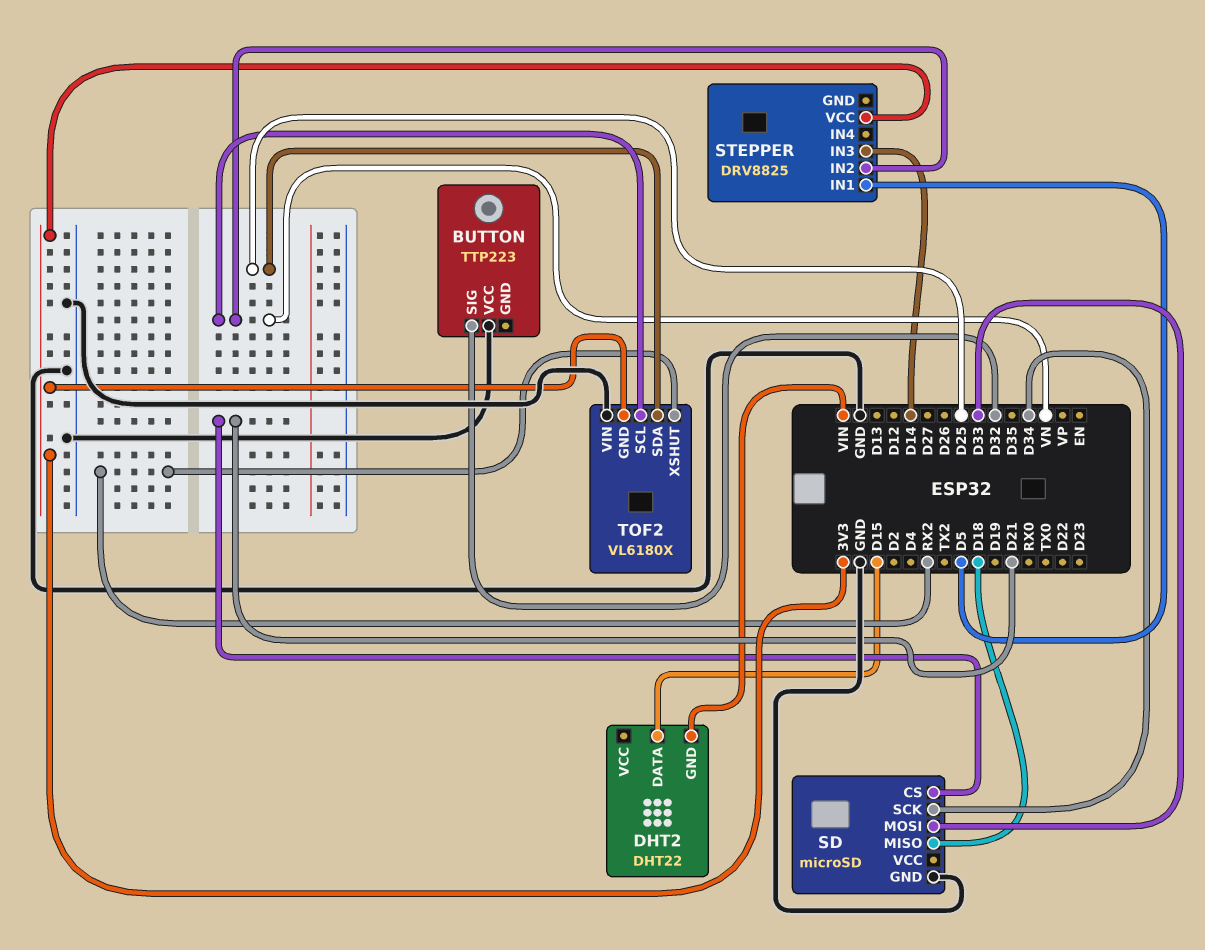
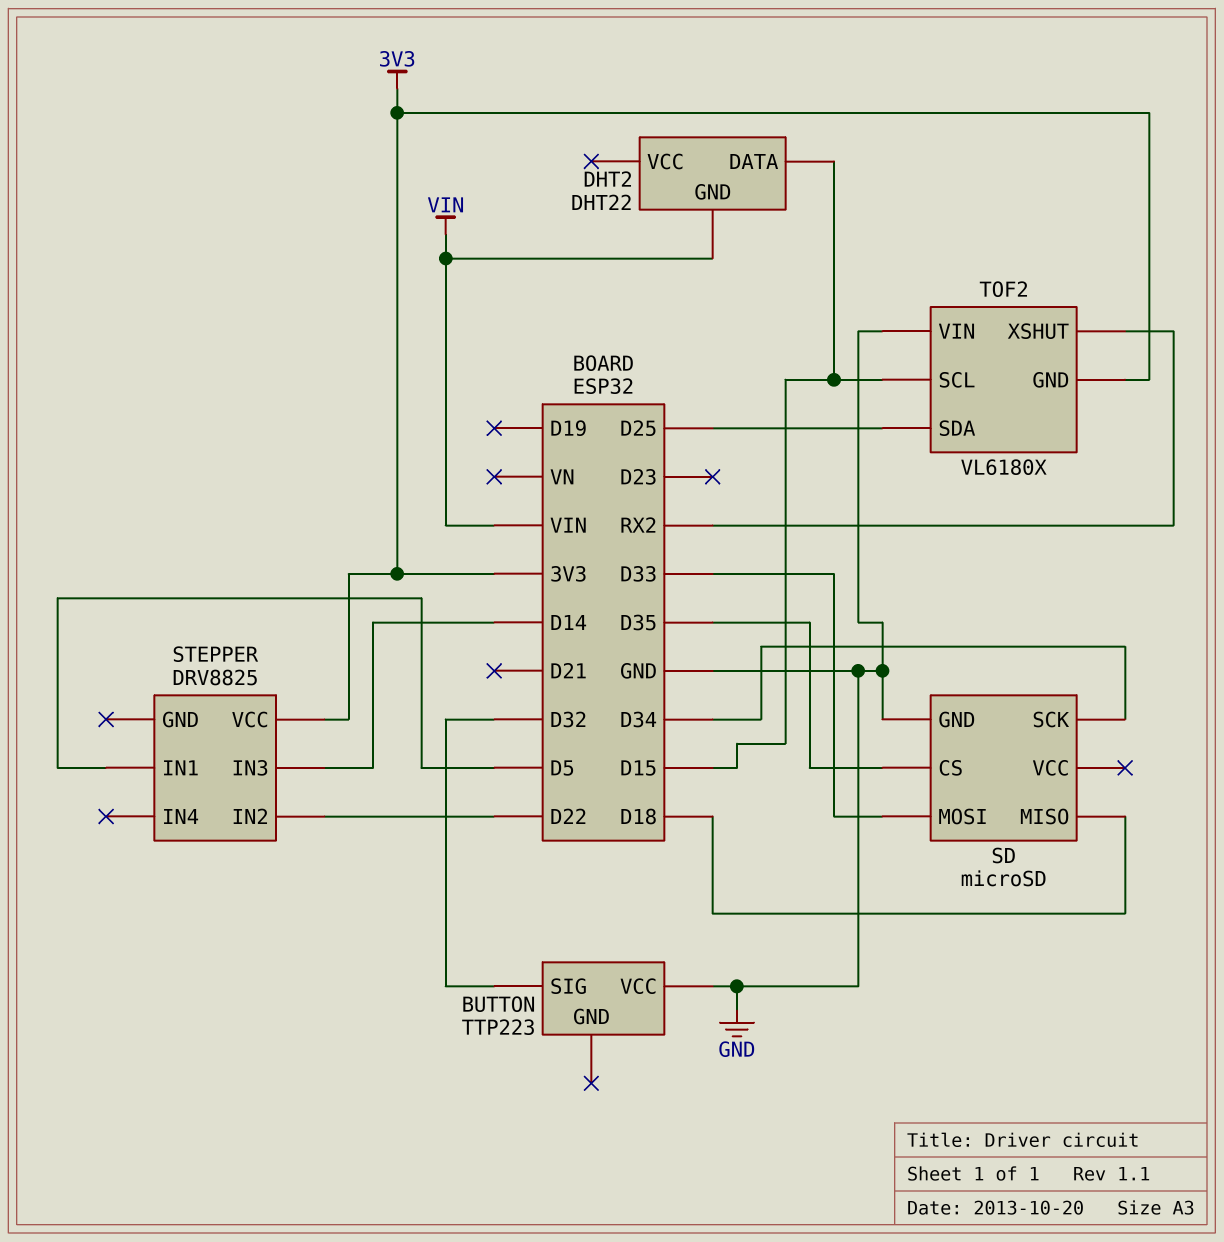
SD pin CS: D21 -> D35
STEPPER pin IN2: VN -> D22
TOF2 pin SCL: VN -> D15

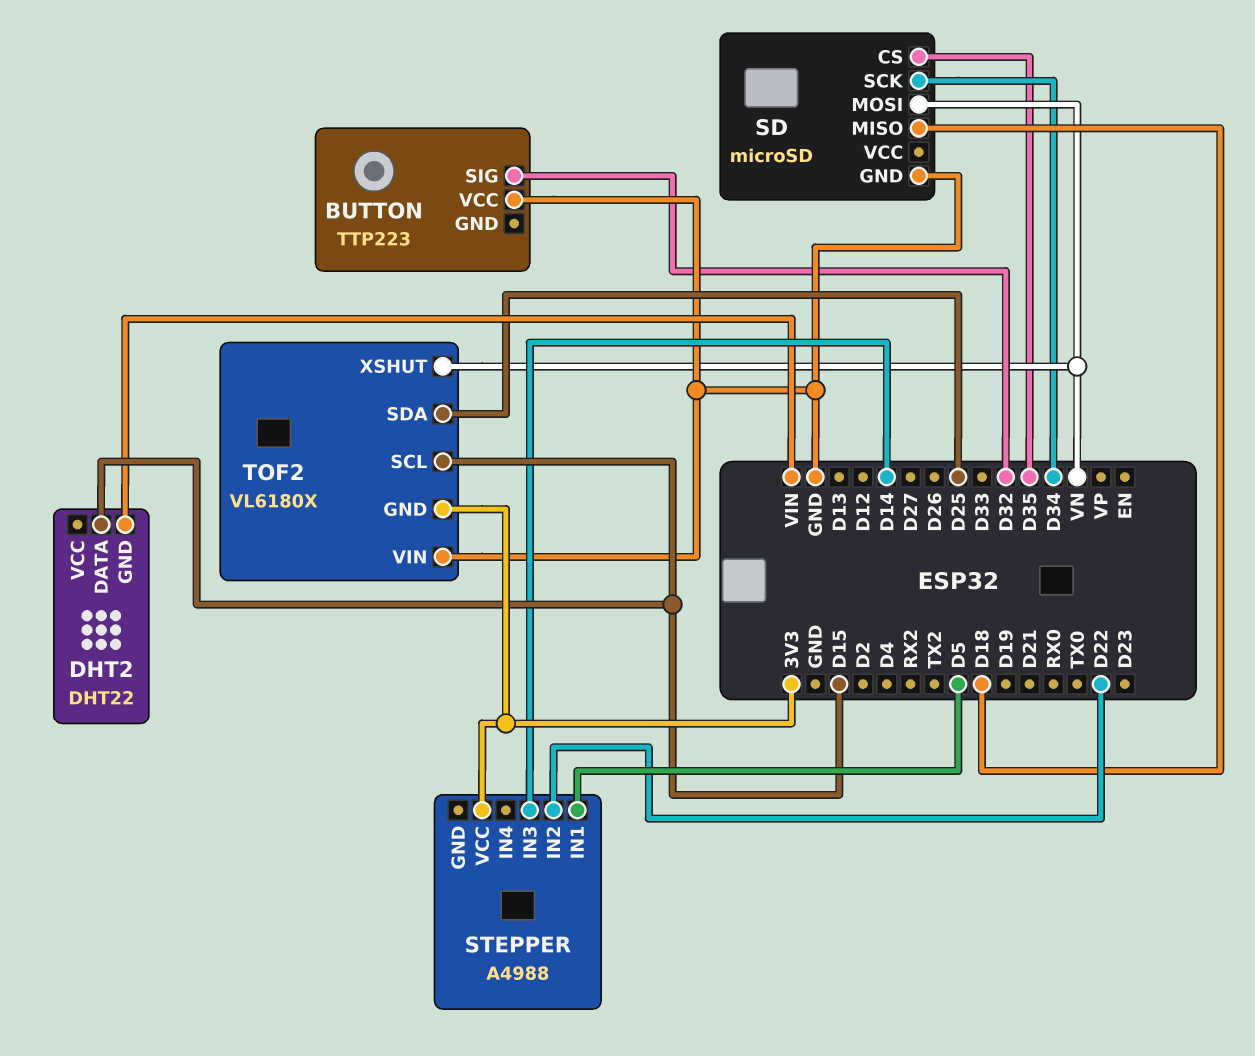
SD pin MOSI: D33 -> VN
STEPPER: DRV8825 -> A4988
TOF2 pin XSHUT: RX2 -> VN

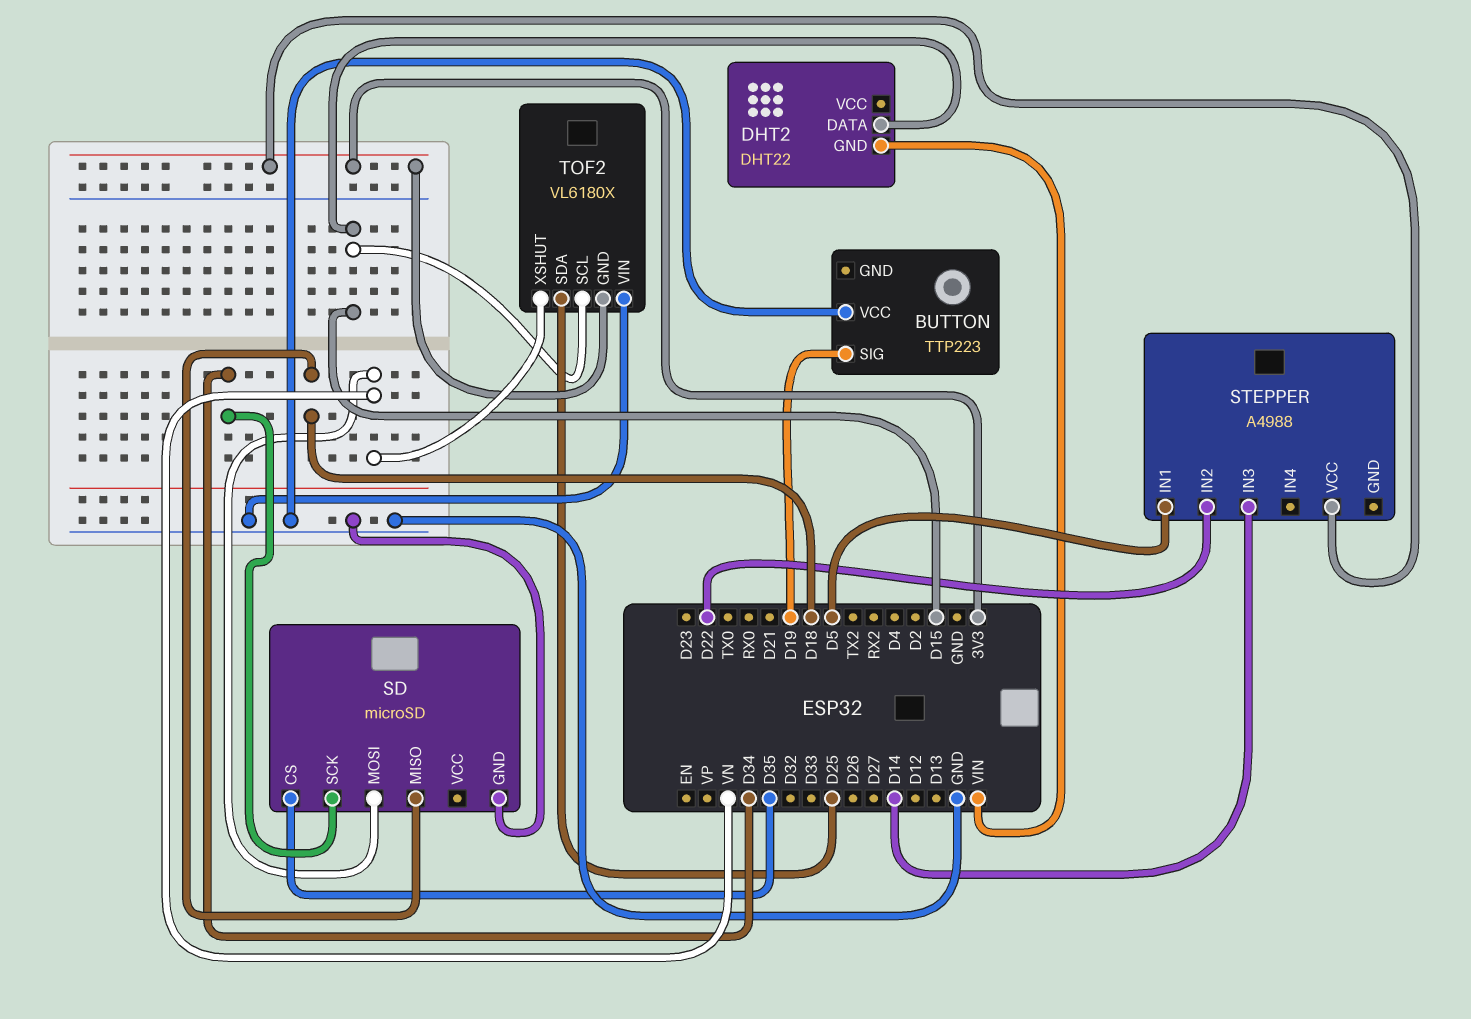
BUTTON pin SIG: D32 -> D19

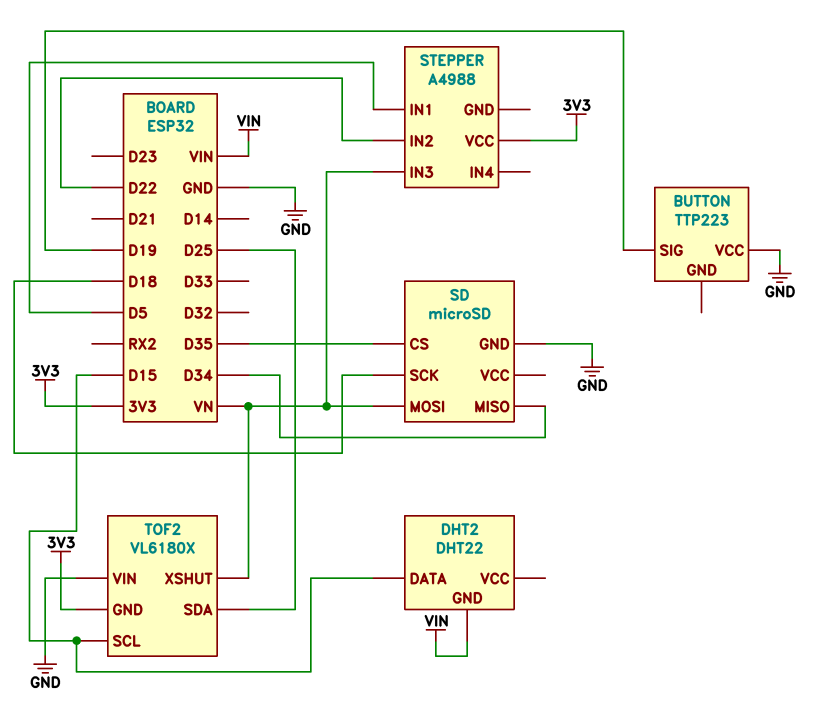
SD pin MISO: D18 -> D34
SD pin SCK: D34 -> D18
STEPPER pin IN3: D14 -> VN

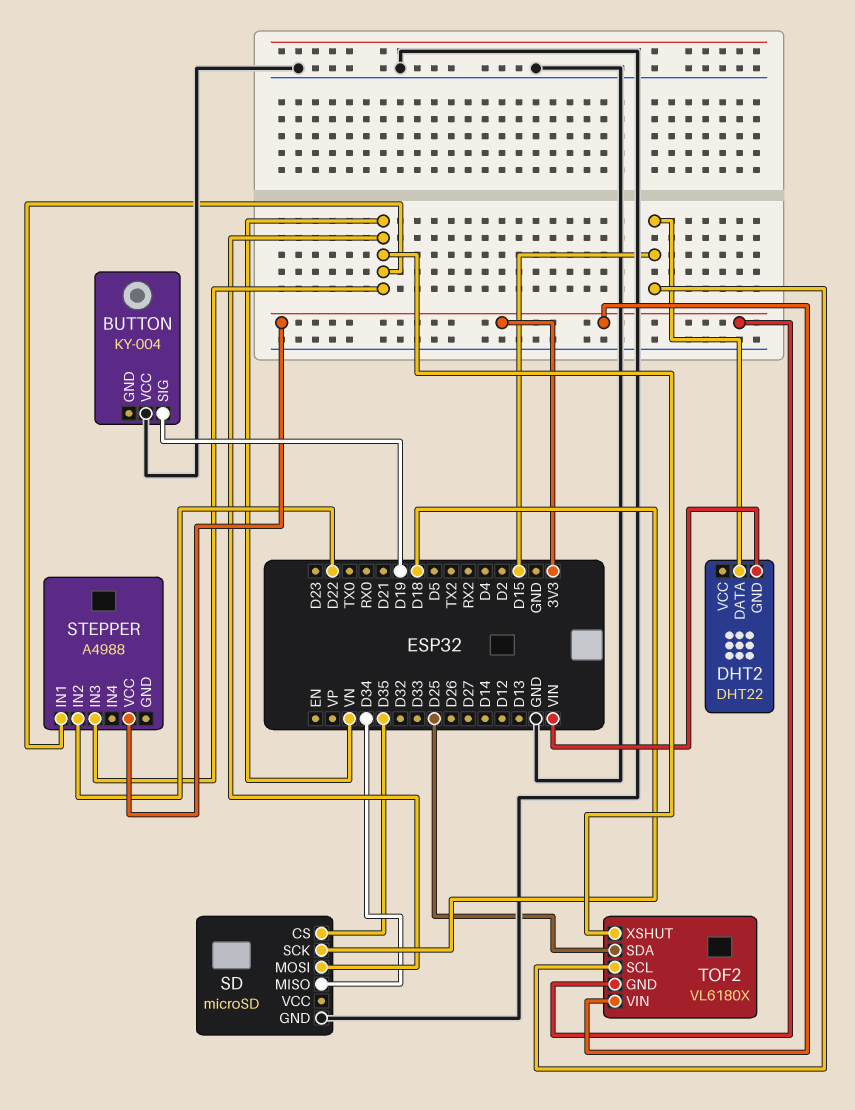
BUTTON: TTP223 -> KY-004
STEPPER pin IN1: D5 -> VN
TOF2 pin VIN: GND -> 3V3

